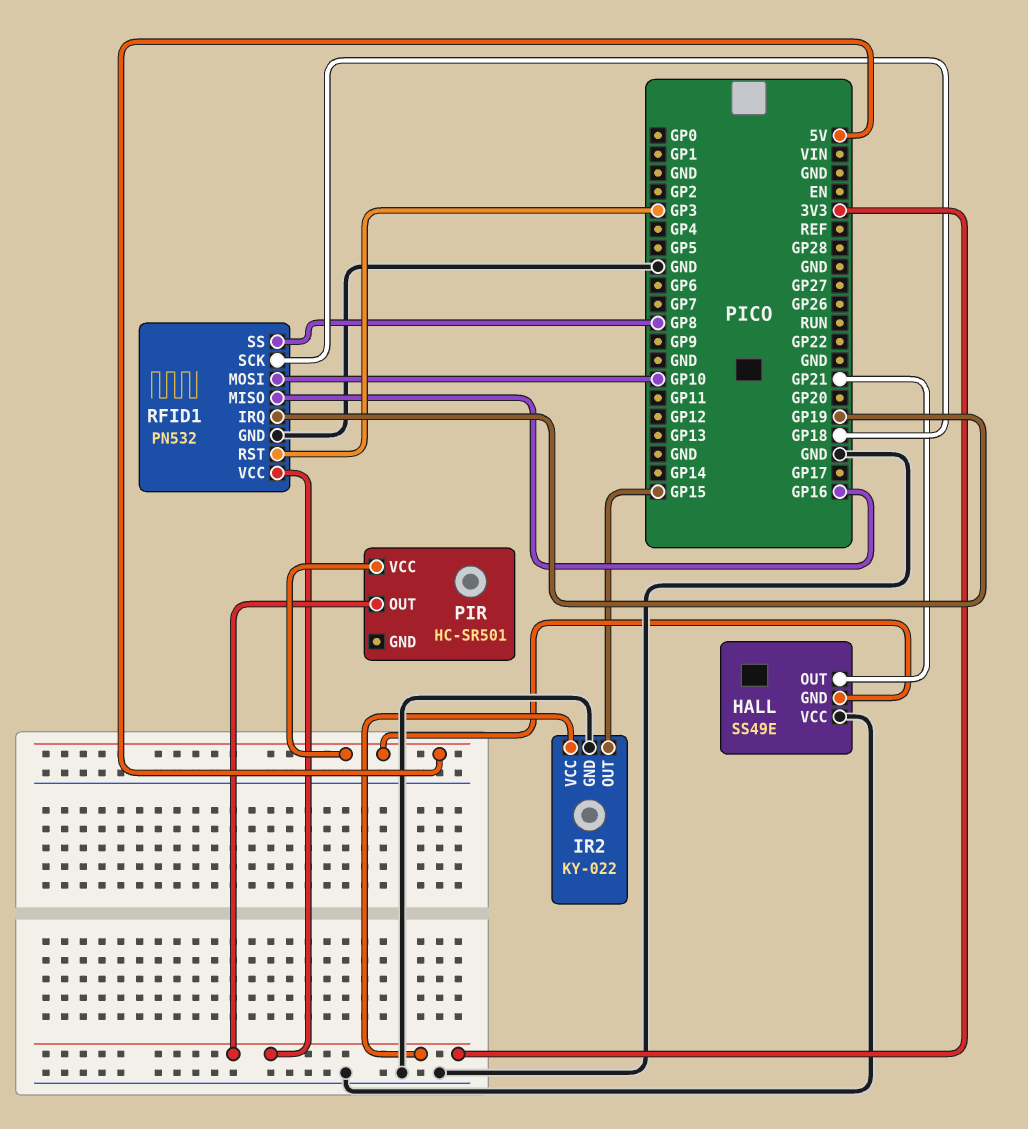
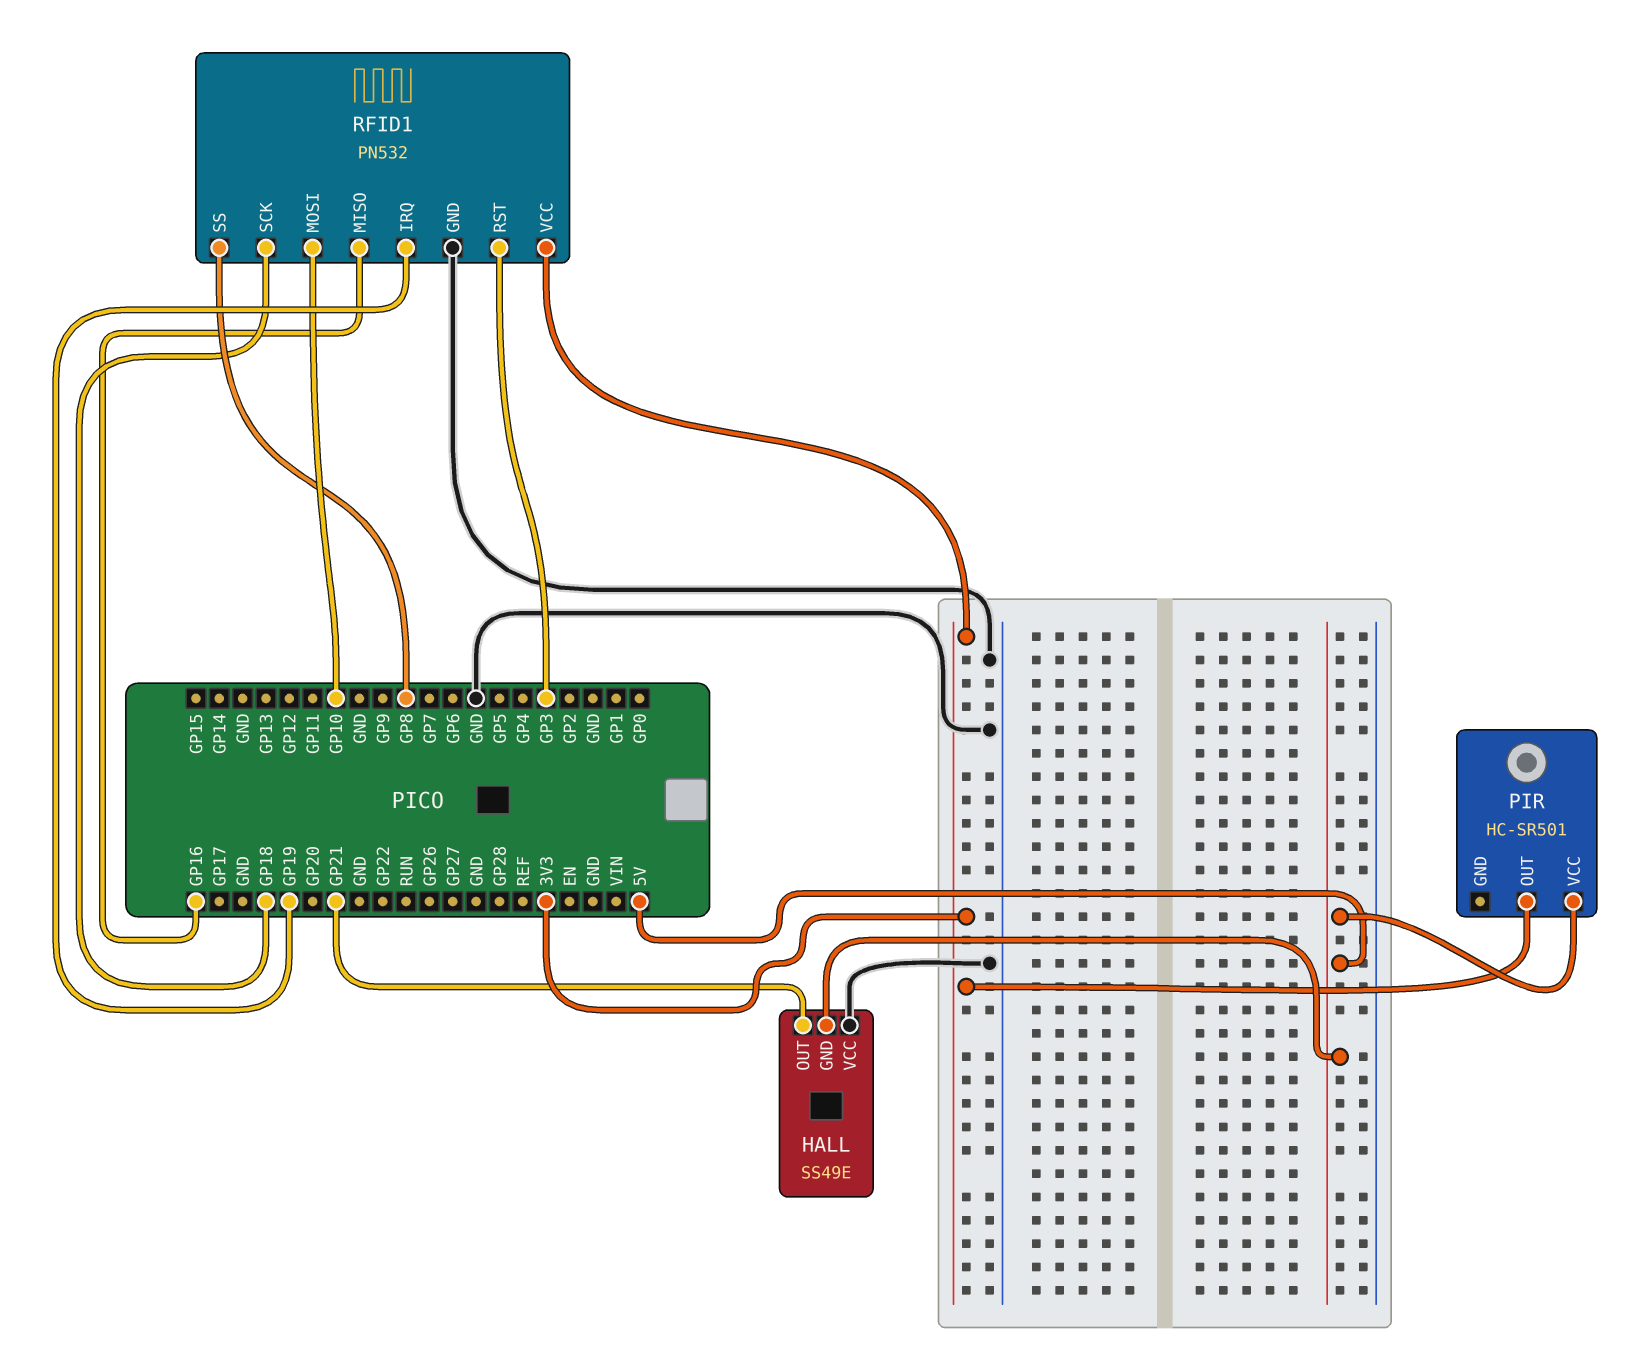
IR2: KY-022 -> none
IR2 pin GND: GND -> none
IR2 pin OUT: GP15 -> none
IR2 pin VCC: 3V3 -> none

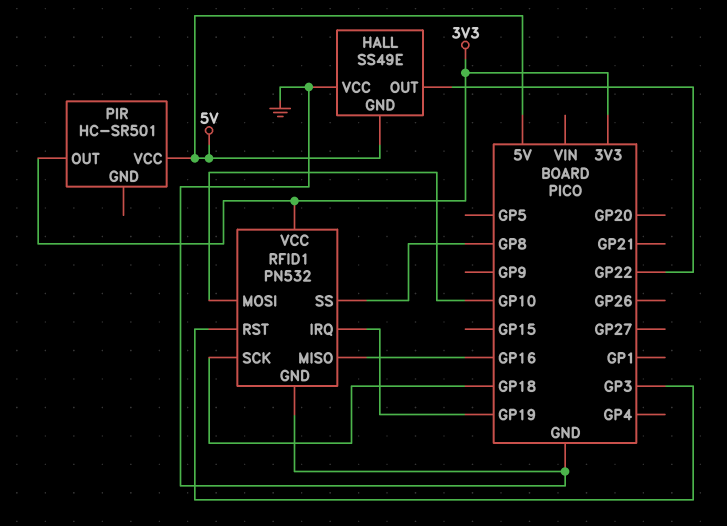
HALL pin OUT: GP21 -> GP22

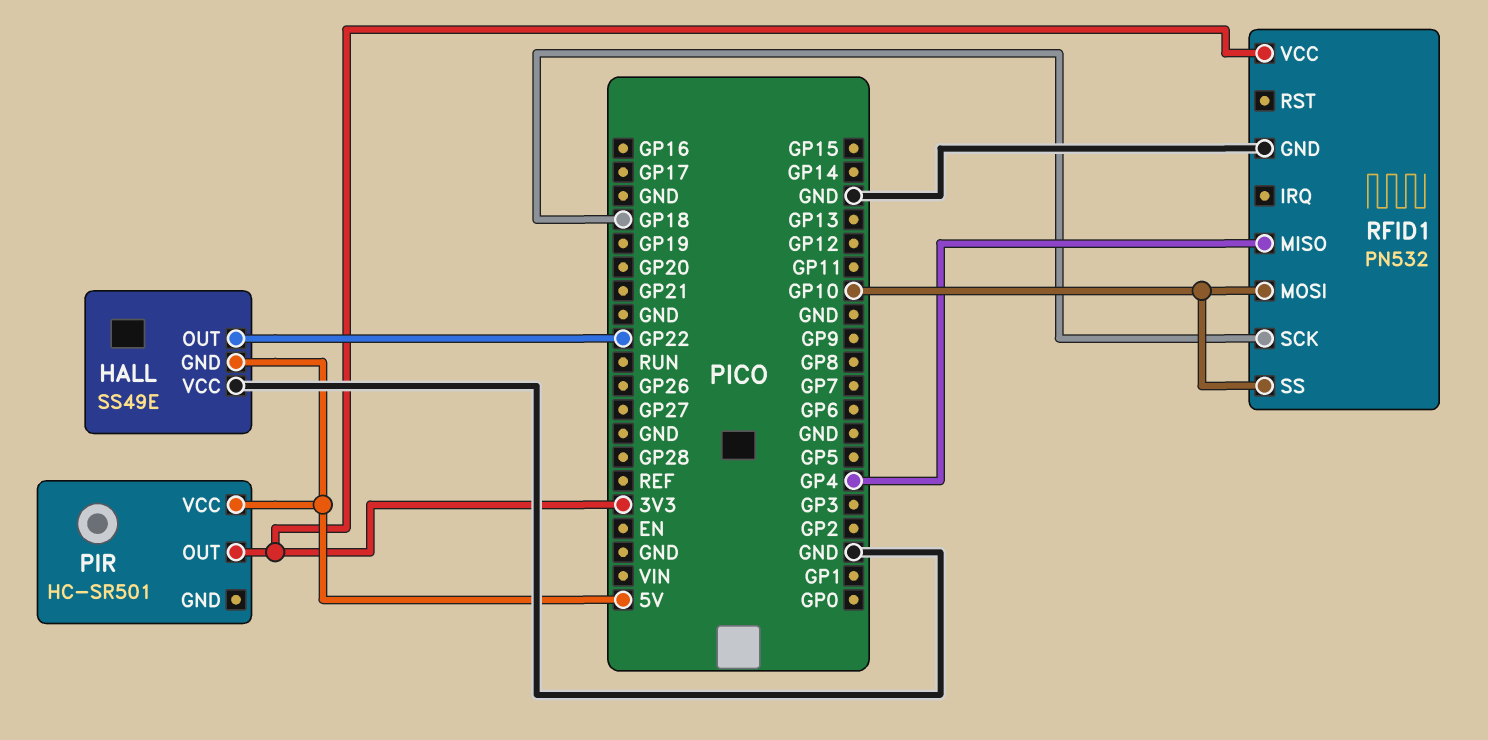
RFID1 pin IRQ: GP19 -> none
RFID1 pin MISO: GP16 -> GP4
RFID1 pin RST: GP3 -> none
RFID1 pin SS: GP8 -> GP10

